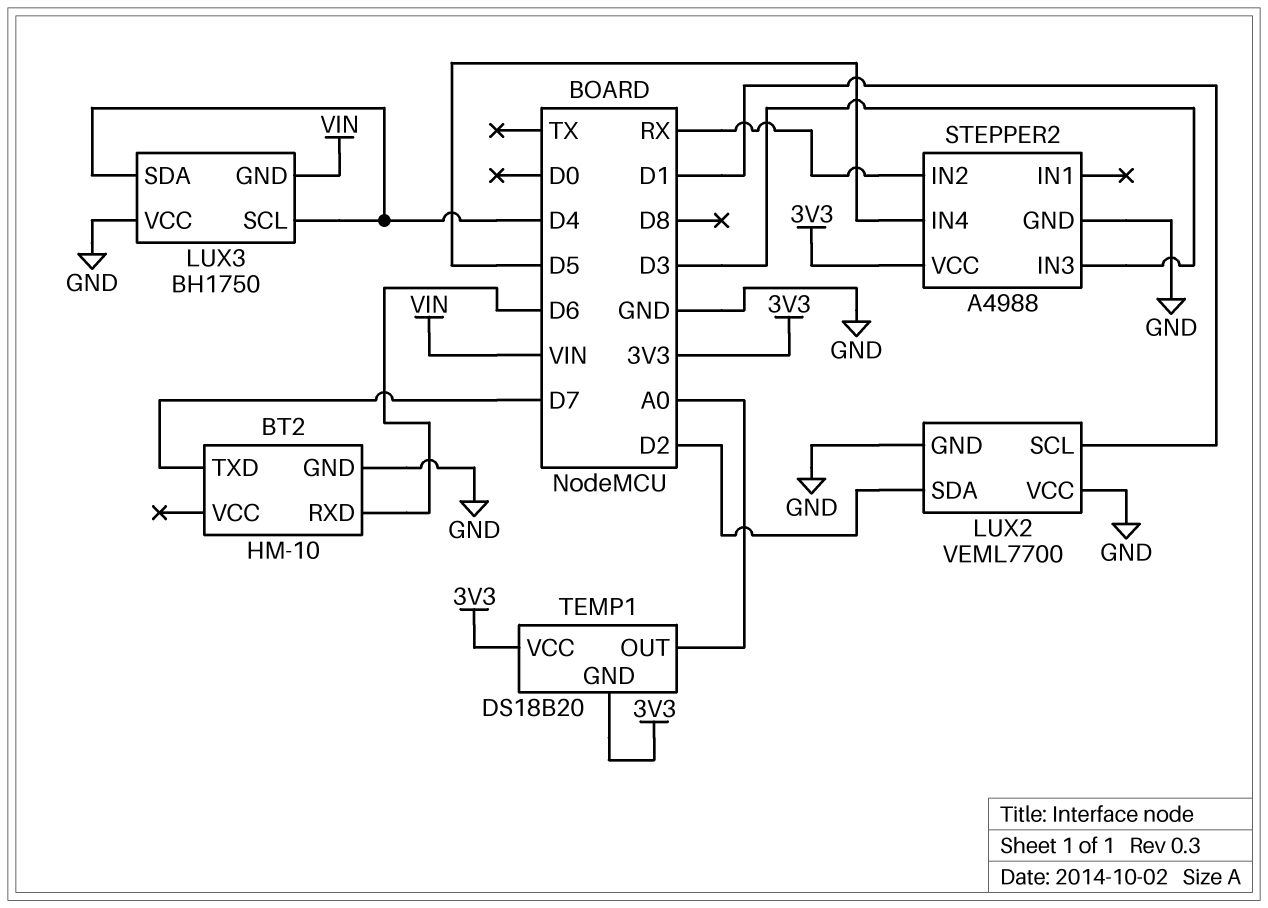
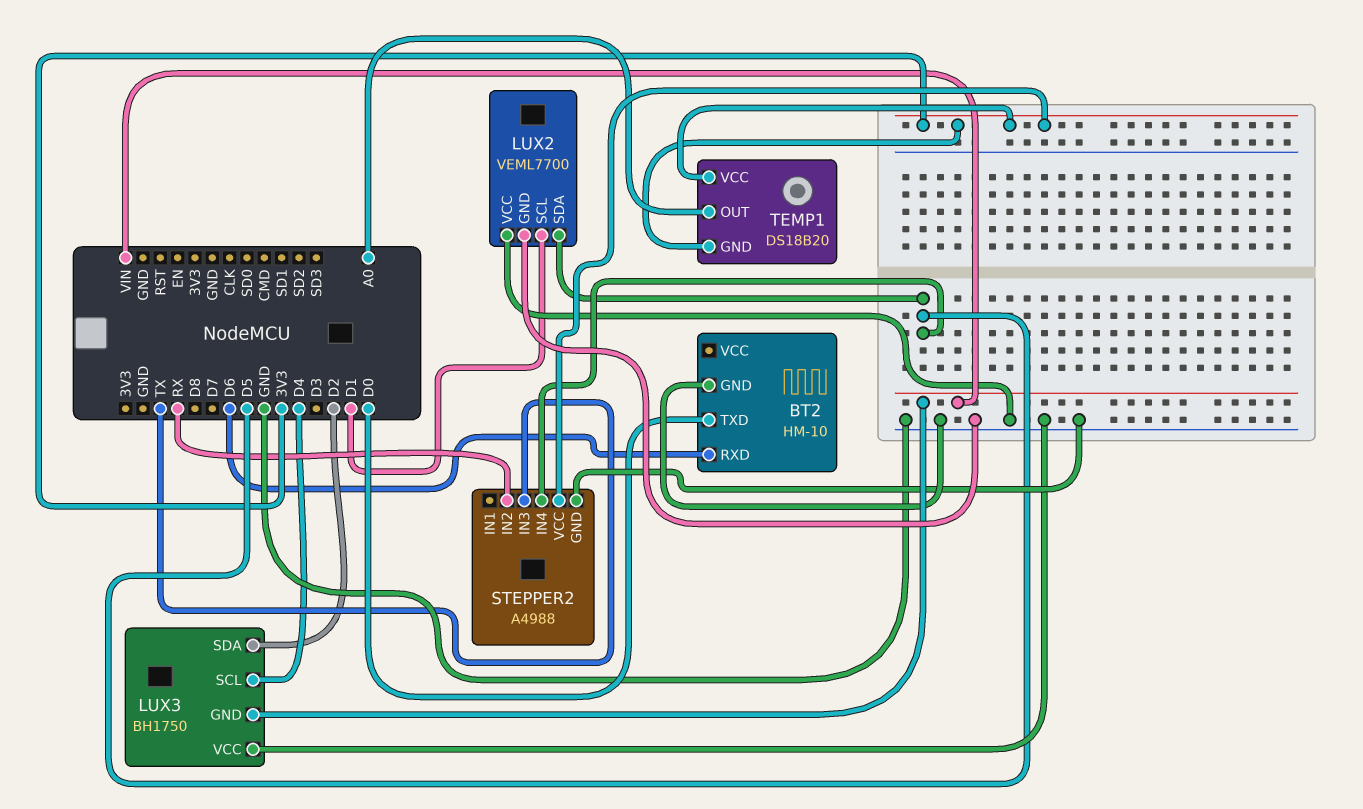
BT2 pin TXD: D7 -> D0
LUX2 pin SDA: D2 -> D5
LUX3 pin SDA: D4 -> D2
STEPPER2 pin IN3: D3 -> TX

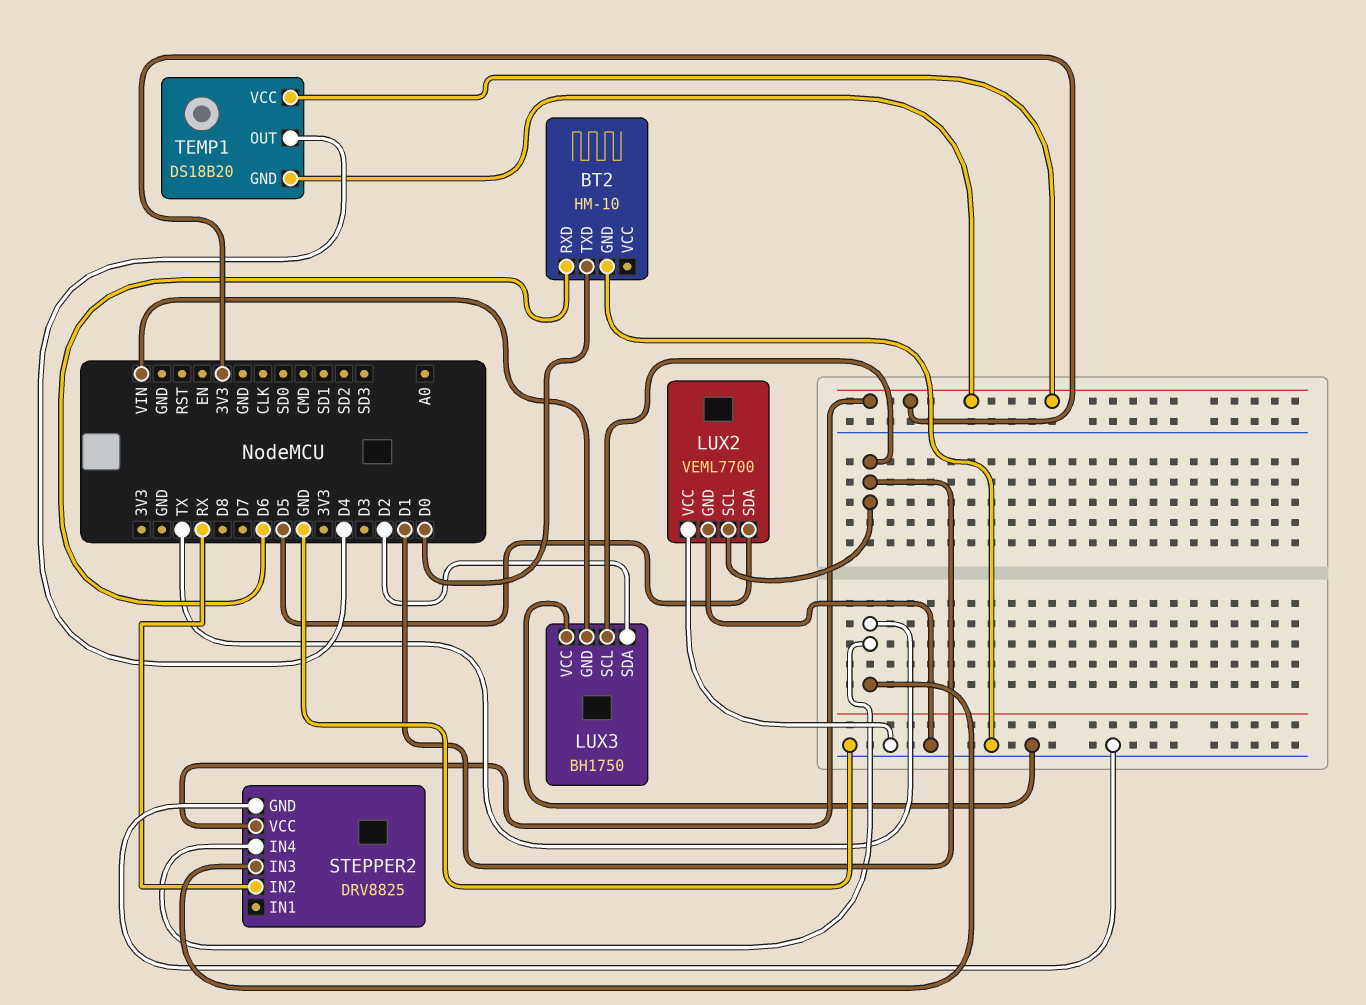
LUX3 pin SCL: D4 -> D1
STEPPER2: A4988 -> DRV8825
STEPPER2 pin IN4: D5 -> TX
TEMP1 pin OUT: A0 -> D4

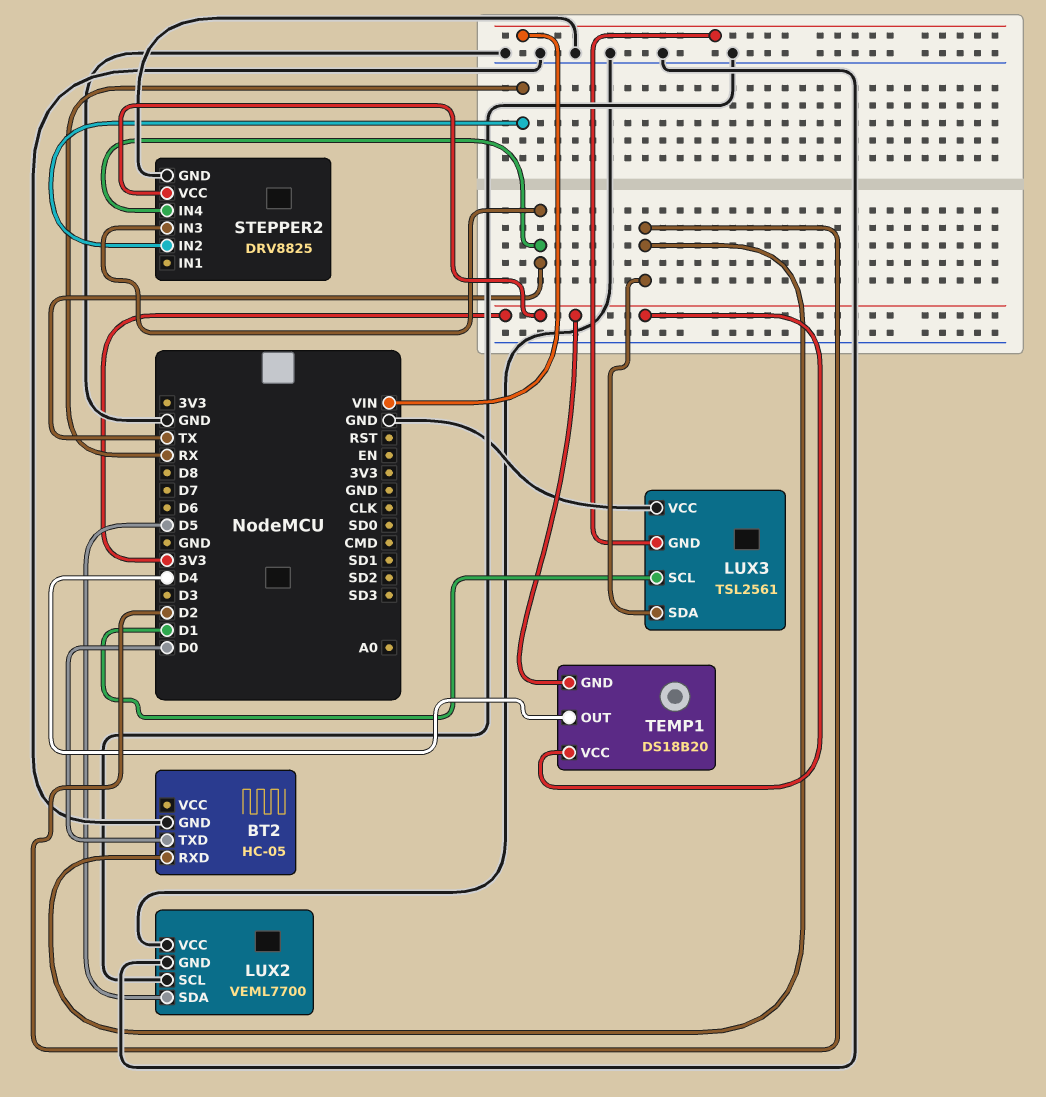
BT2: HM-10 -> HC-05
BT2 pin RXD: D6 -> D2
LUX2 pin SCL: D1 -> GND
LUX3: BH1750 -> TSL2561

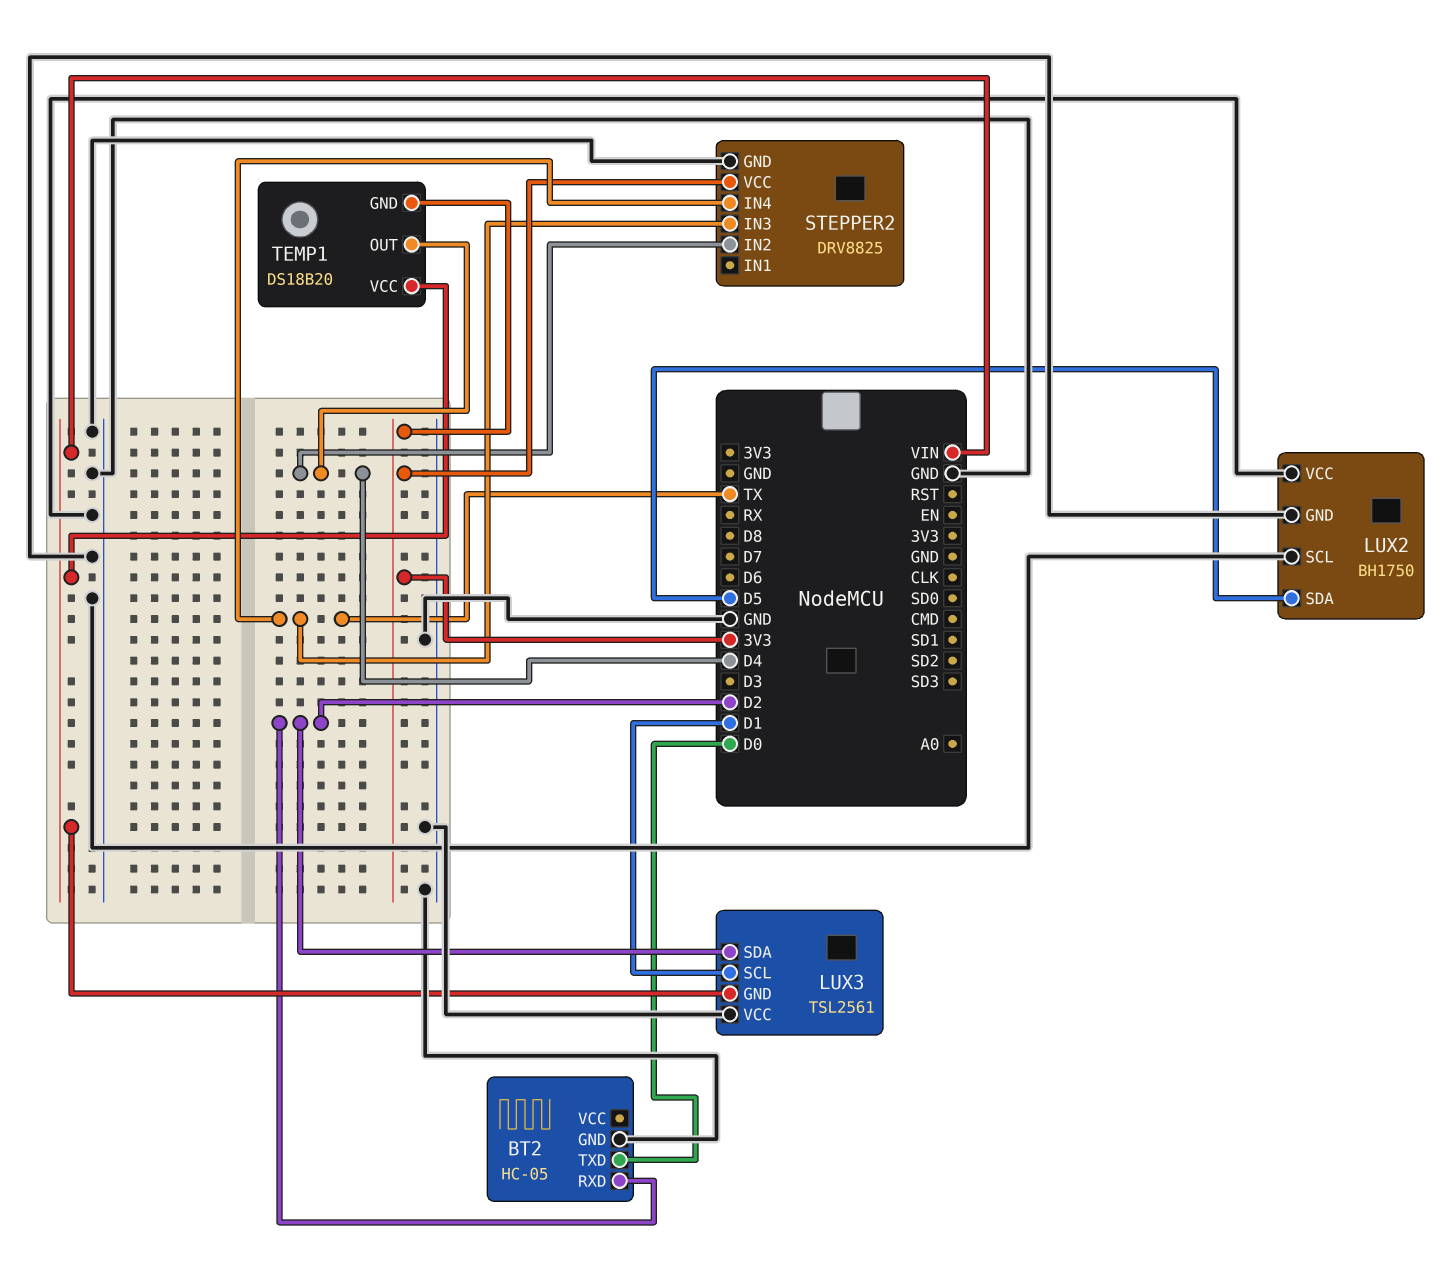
LUX2: VEML7700 -> BH1750
STEPPER2 pin IN2: RX -> D4
TEMP1 pin VCC: 3V3 -> VIN

